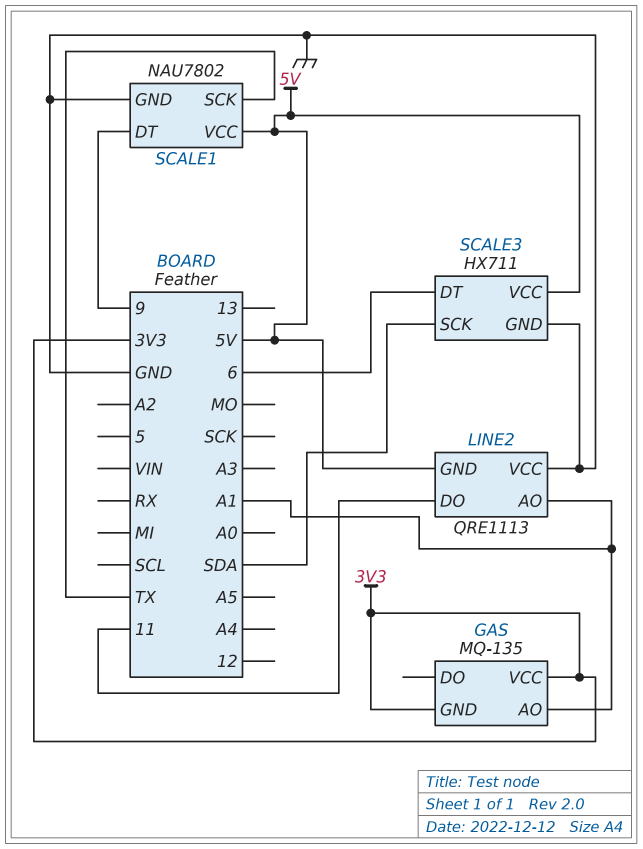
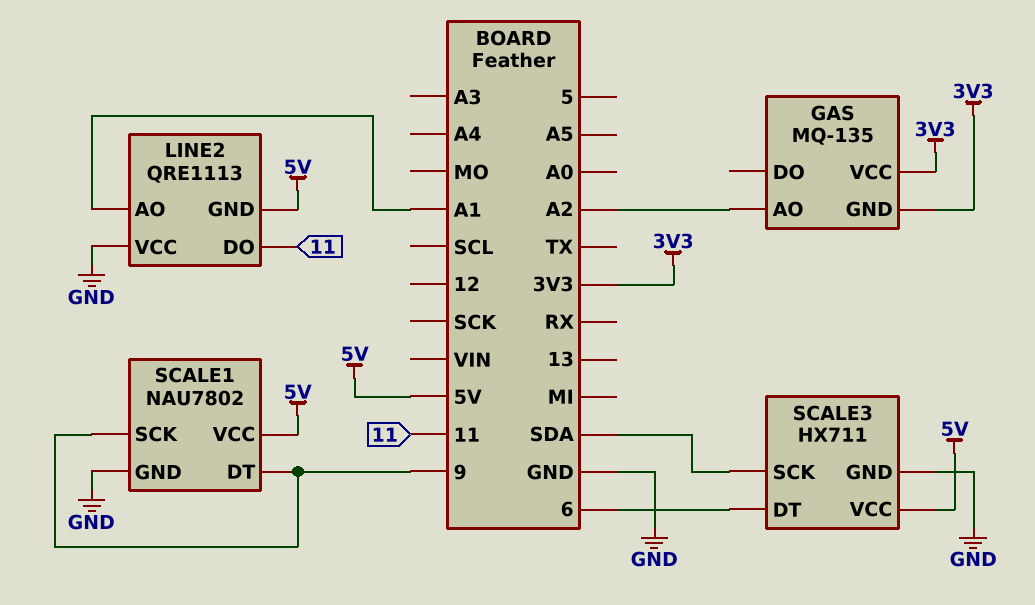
GAS pin AO: A1 -> A2
SCALE1 pin SCK: TX -> 9

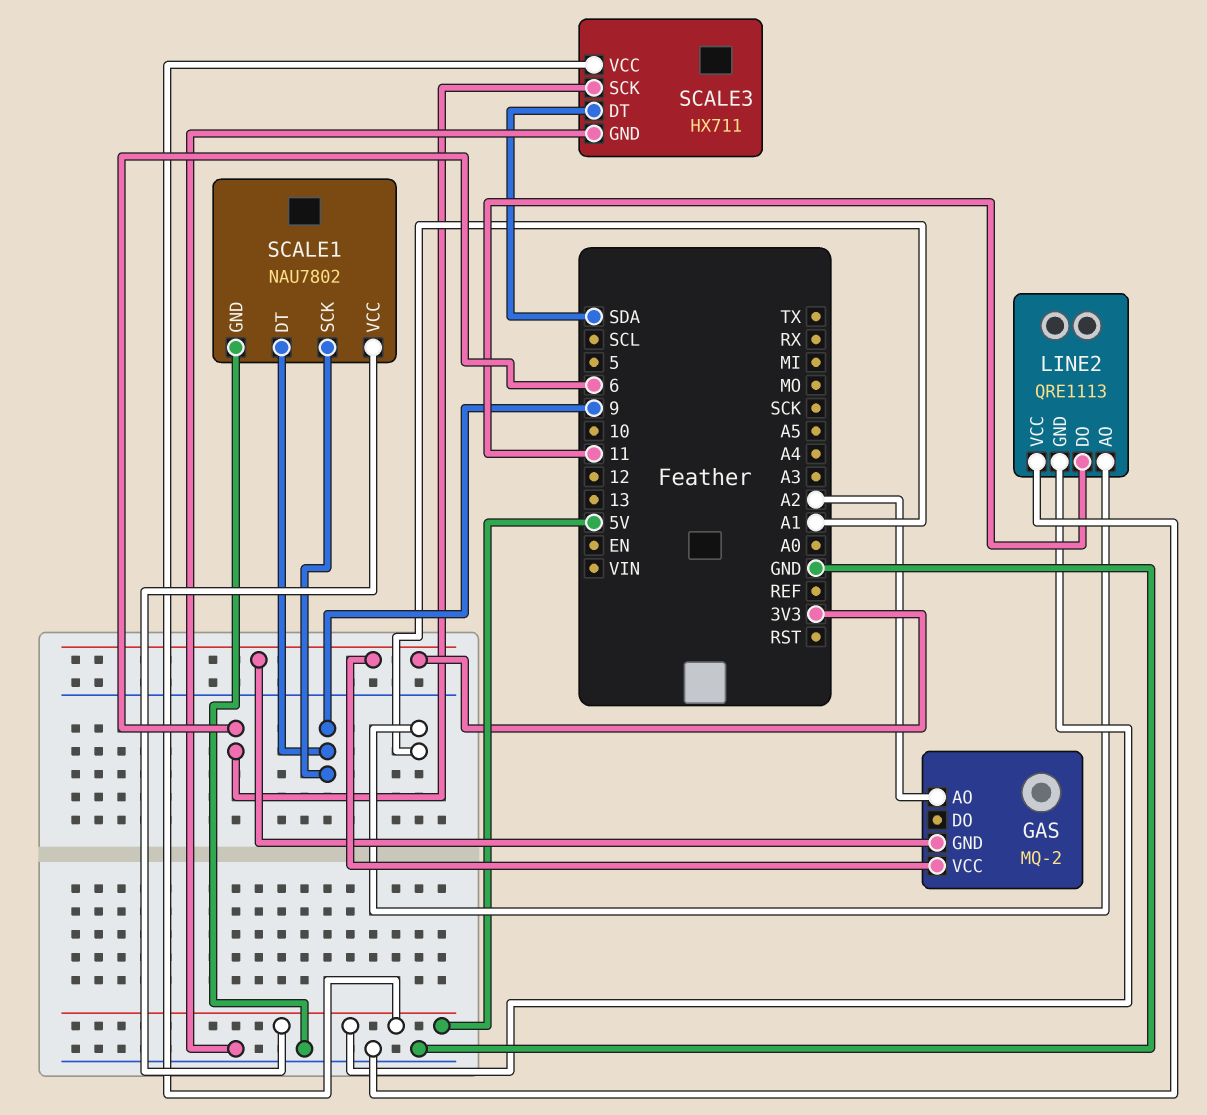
GAS: MQ-135 -> MQ-2
SCALE3 pin DT: 6 -> SDA
SCALE3 pin SCK: SDA -> 6

